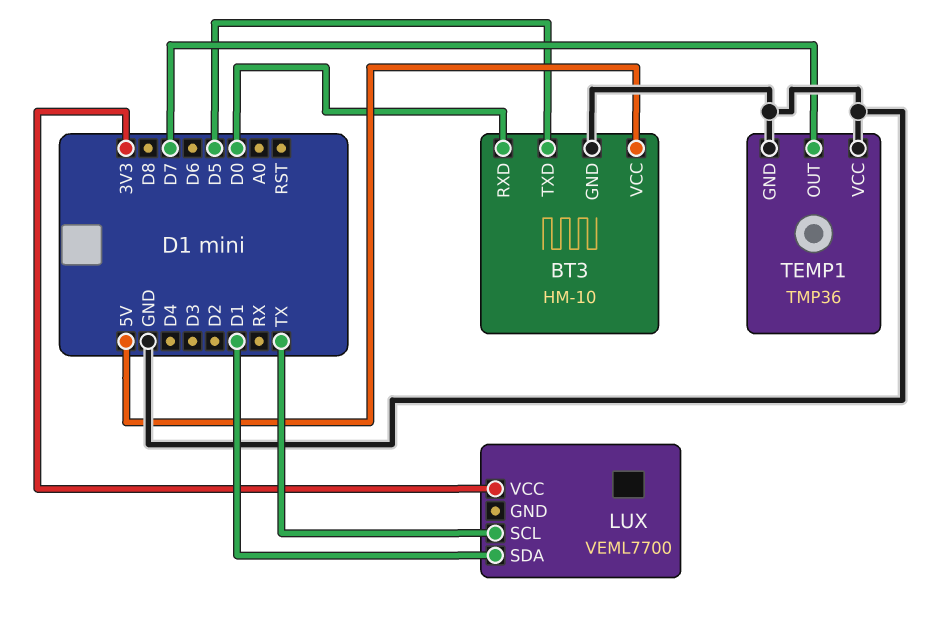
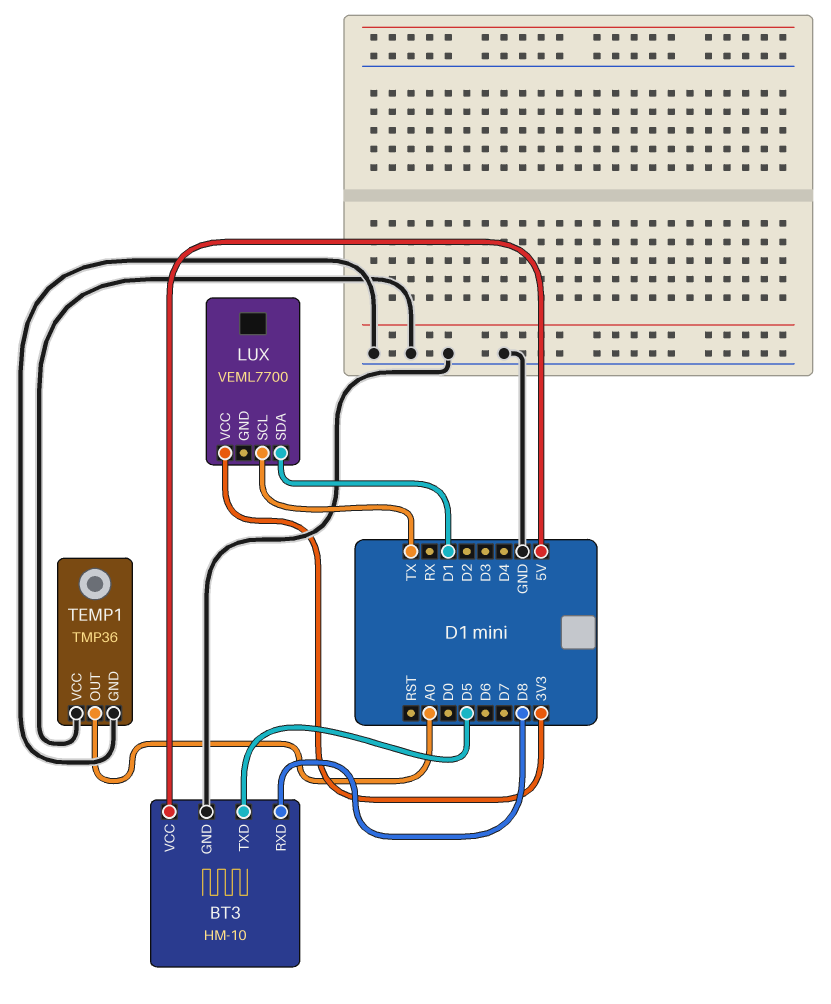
BT3 pin RXD: D0 -> D8
TEMP1 pin OUT: D7 -> A0

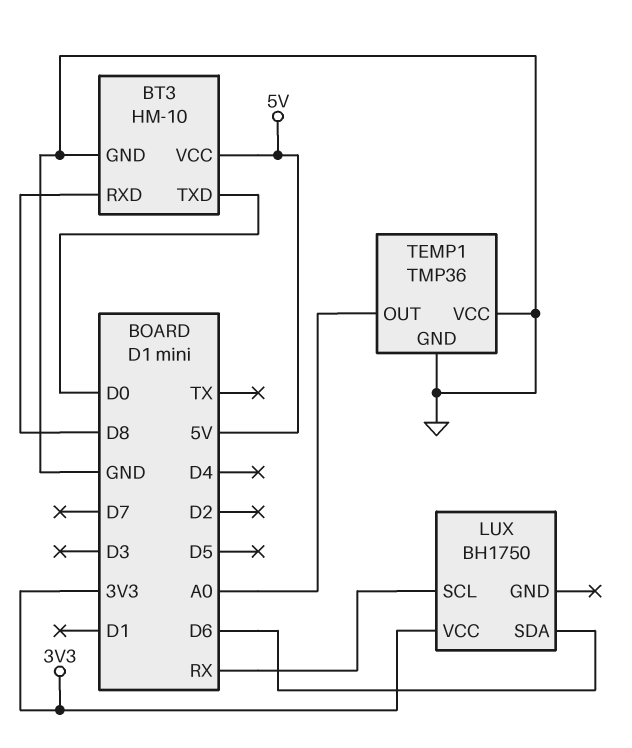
BT3 pin TXD: D5 -> D0
LUX: VEML7700 -> BH1750
LUX pin SCL: TX -> RX
LUX pin SDA: D1 -> D6

